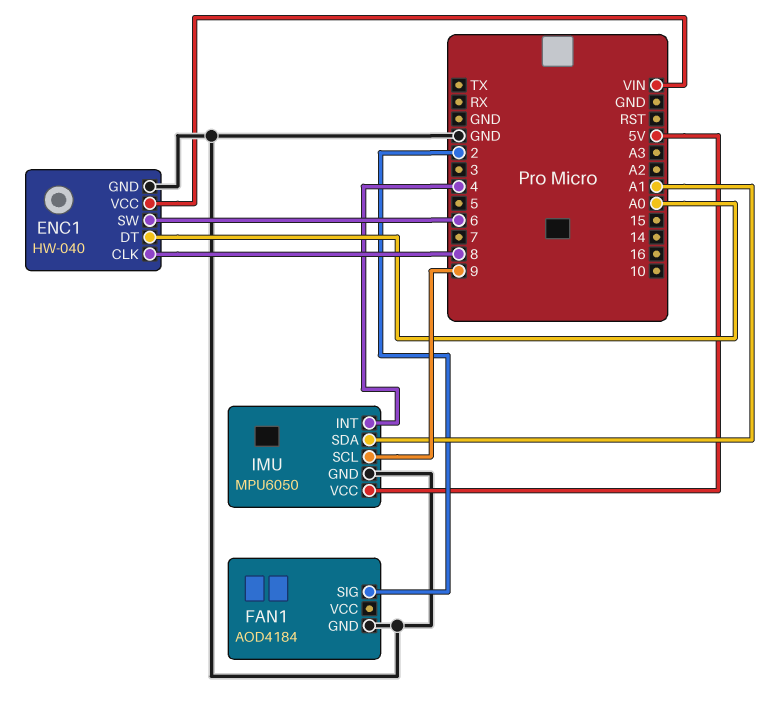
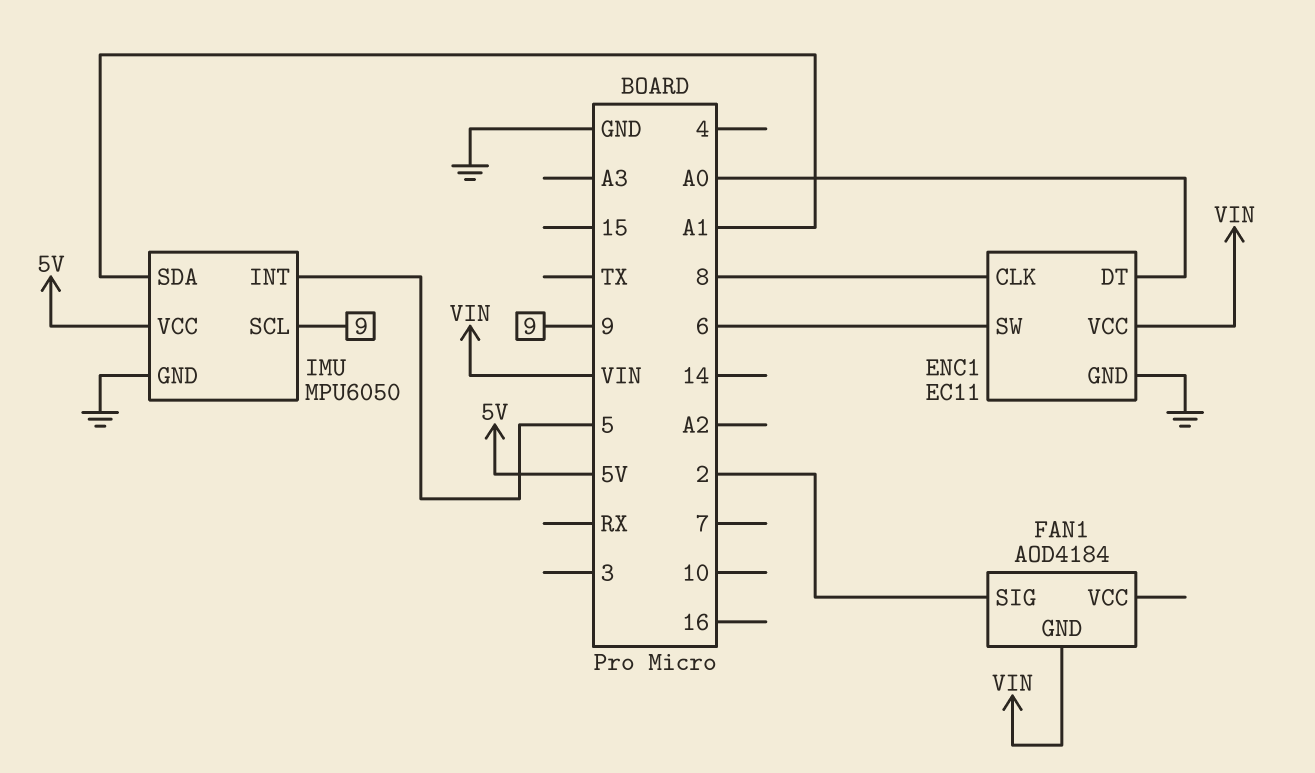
ENC1: HW-040 -> EC11
FAN1 pin GND: GND -> VIN
IMU pin INT: 4 -> 5

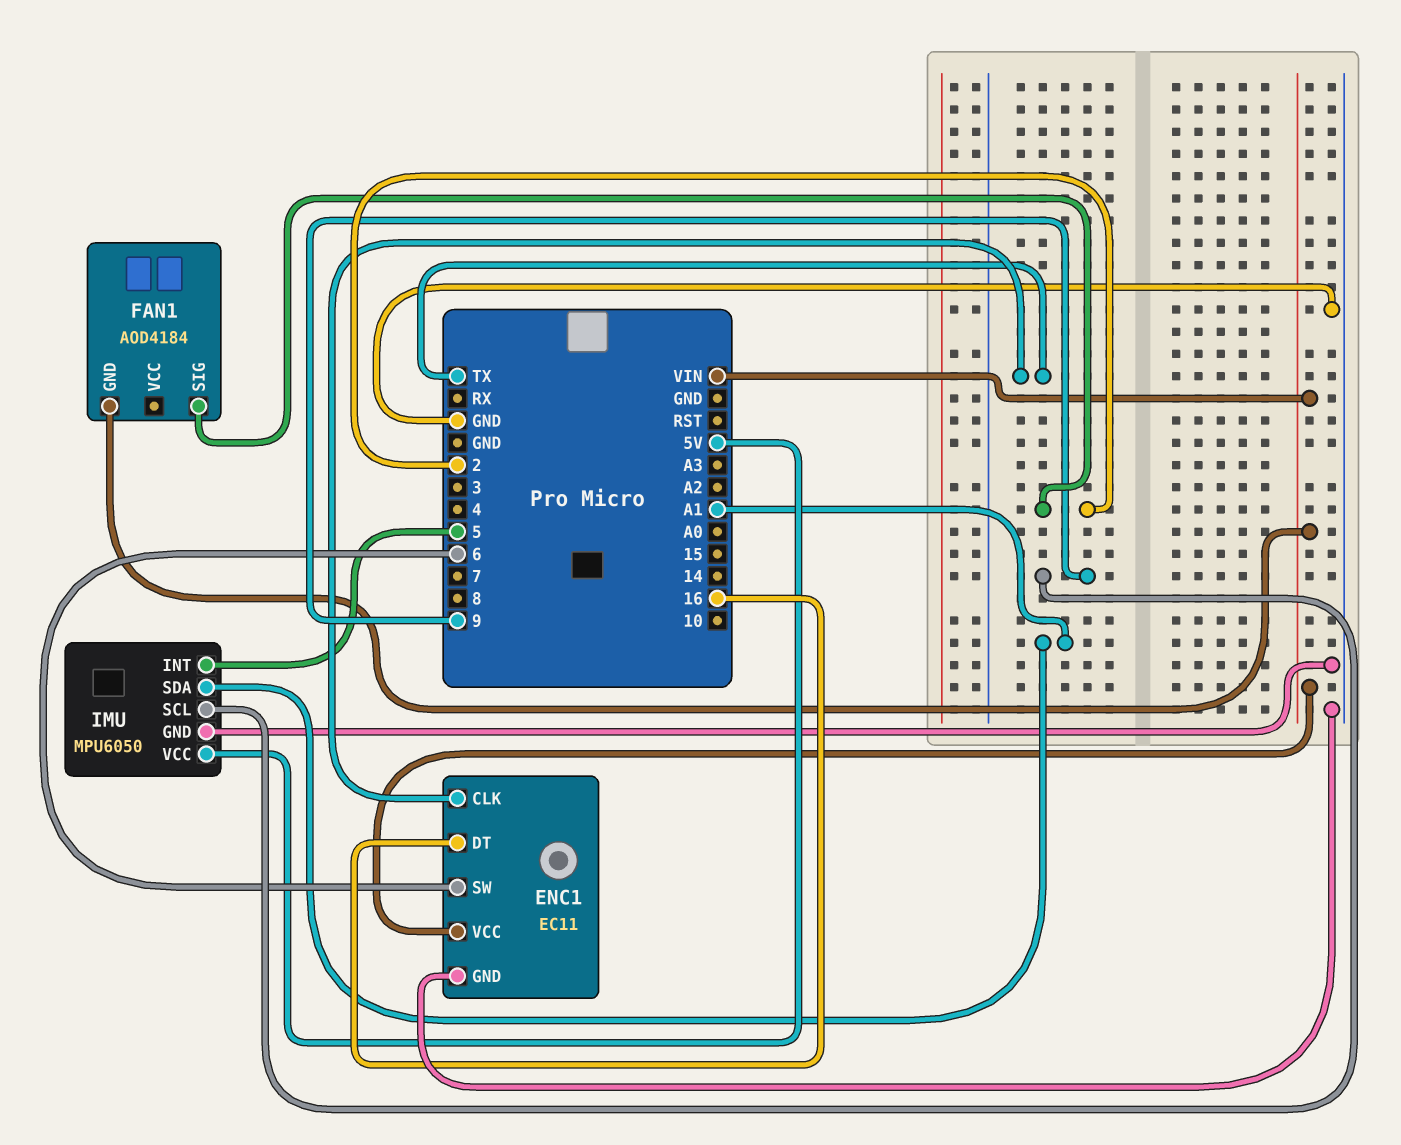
ENC1 pin CLK: 8 -> TX
ENC1 pin DT: A0 -> 16

